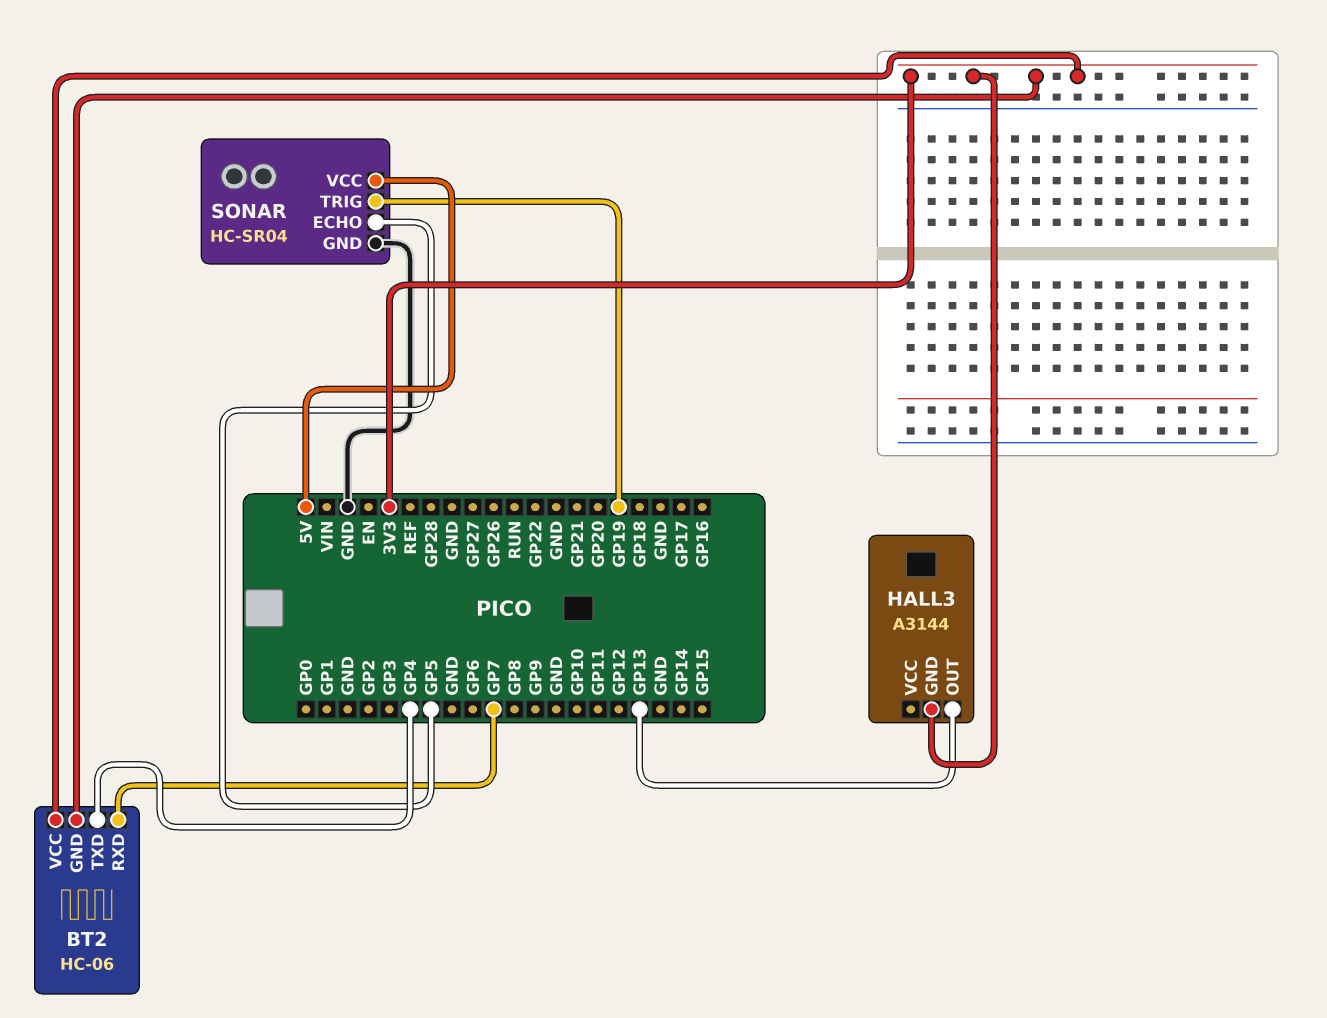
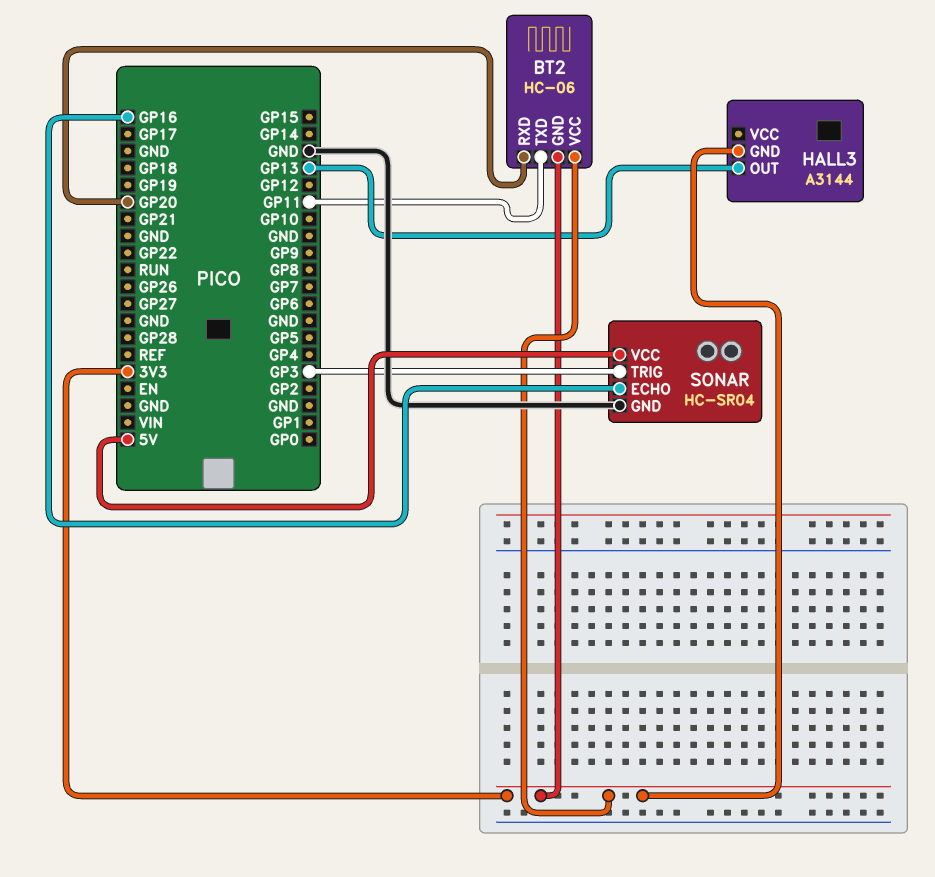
BT2 pin RXD: GP7 -> GP20
BT2 pin TXD: GP4 -> GP11
SONAR pin ECHO: GP5 -> GP16
SONAR pin TRIG: GP19 -> GP3

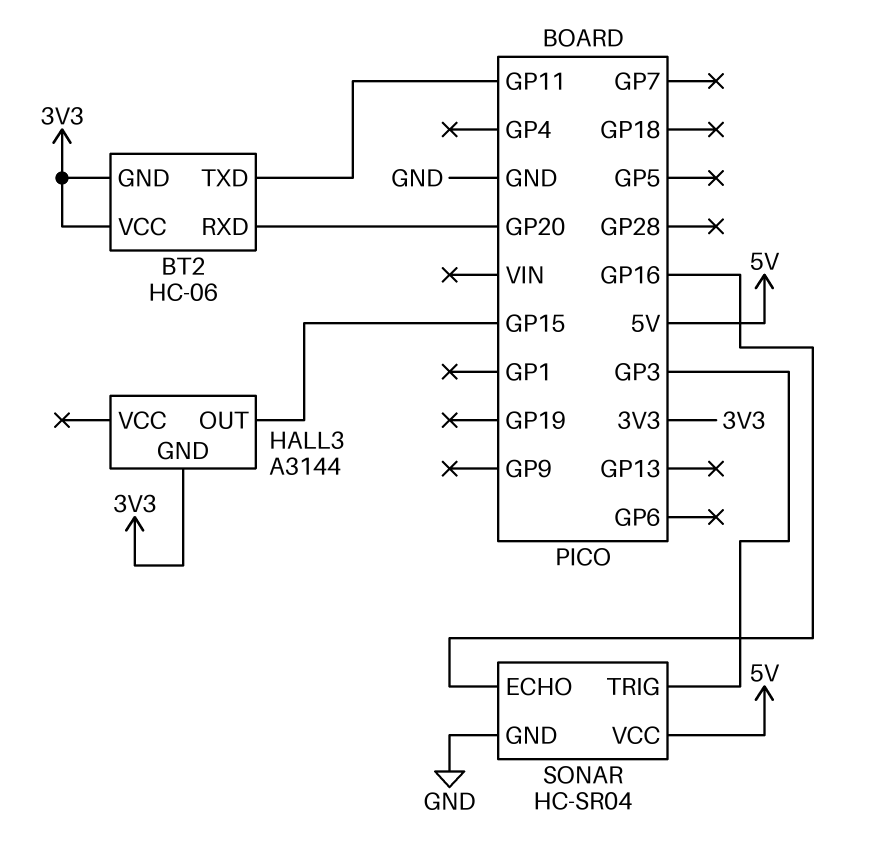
HALL3 pin OUT: GP13 -> GP15

